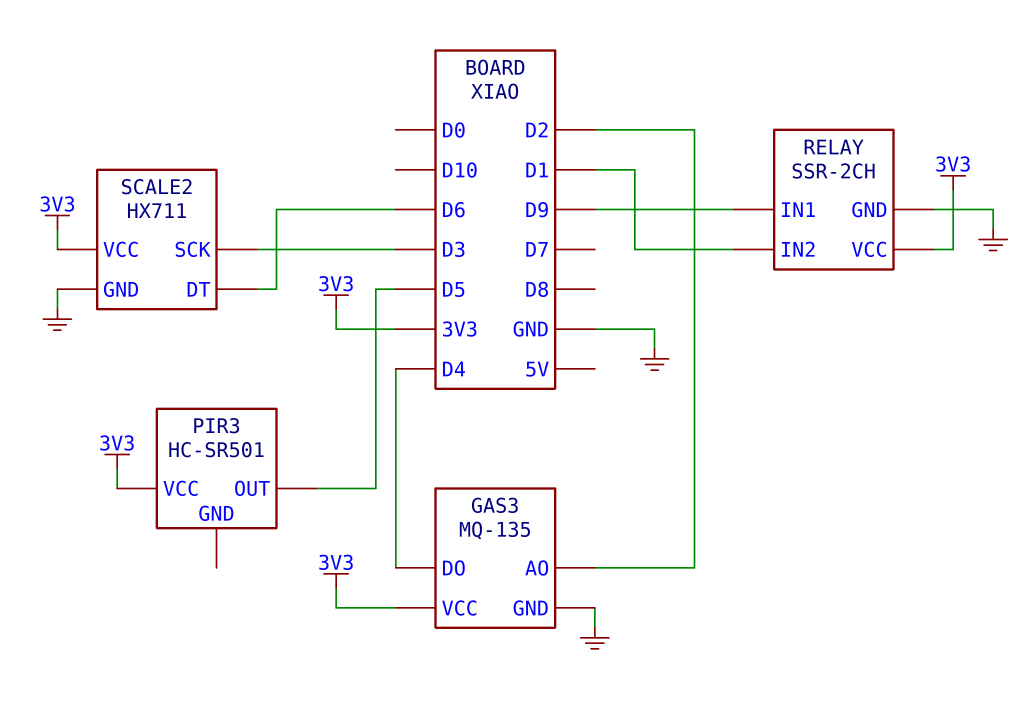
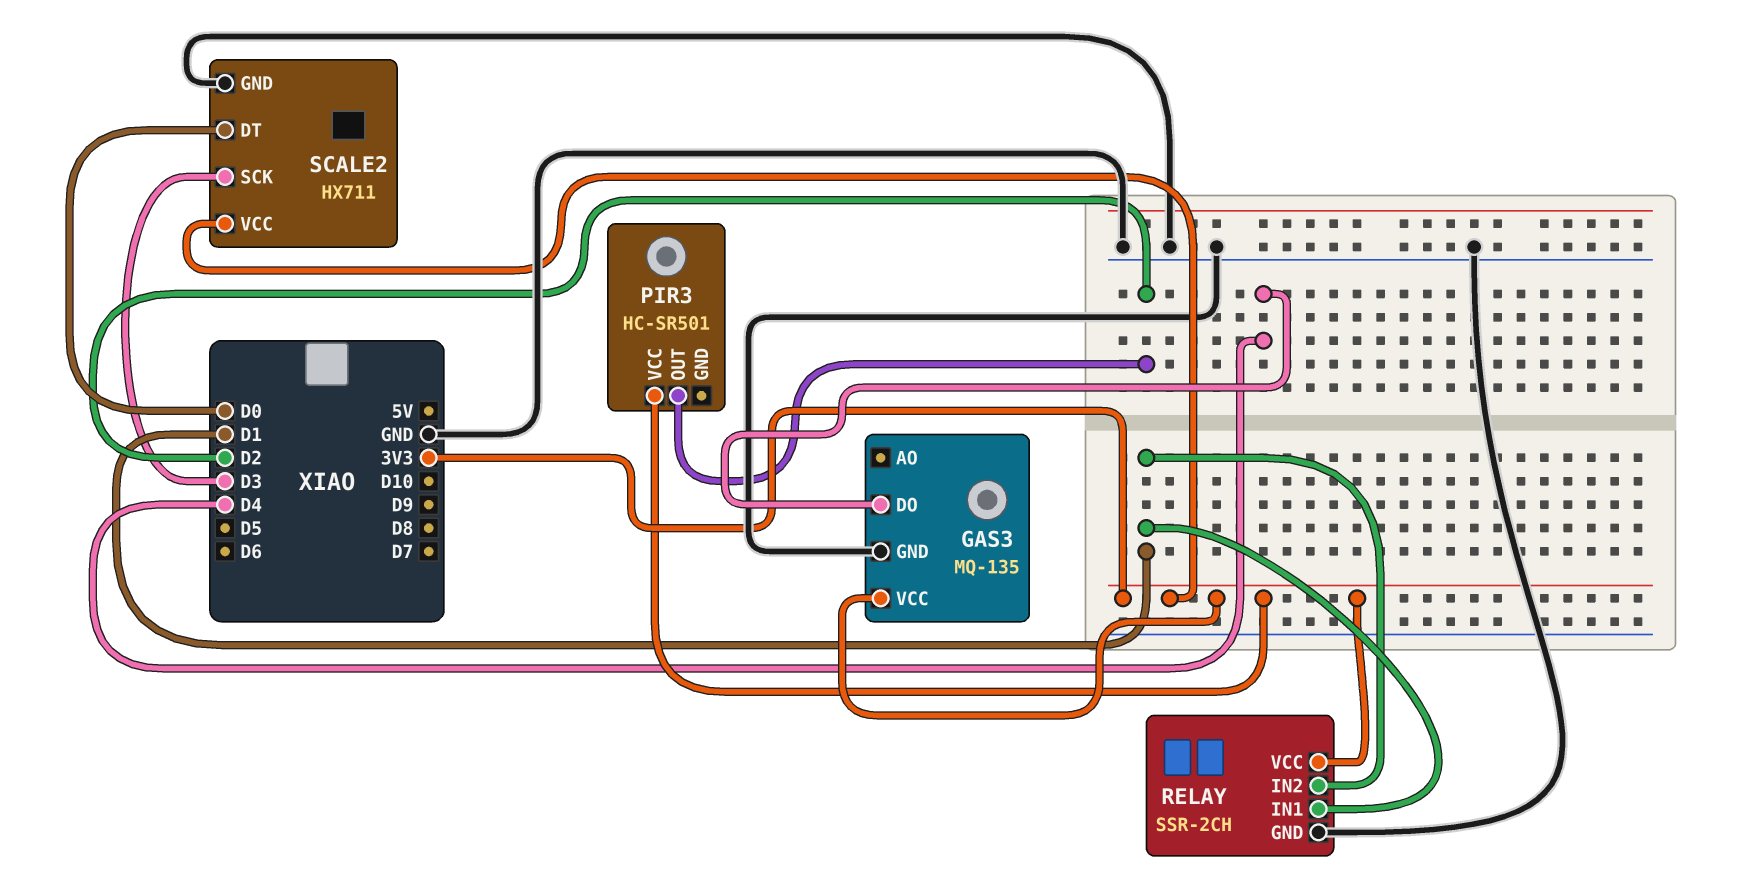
GAS3 pin AO: D2 -> none
PIR3 pin OUT: D5 -> D2
RELAY pin IN1: D9 -> D1
SCALE2 pin DT: D6 -> D0

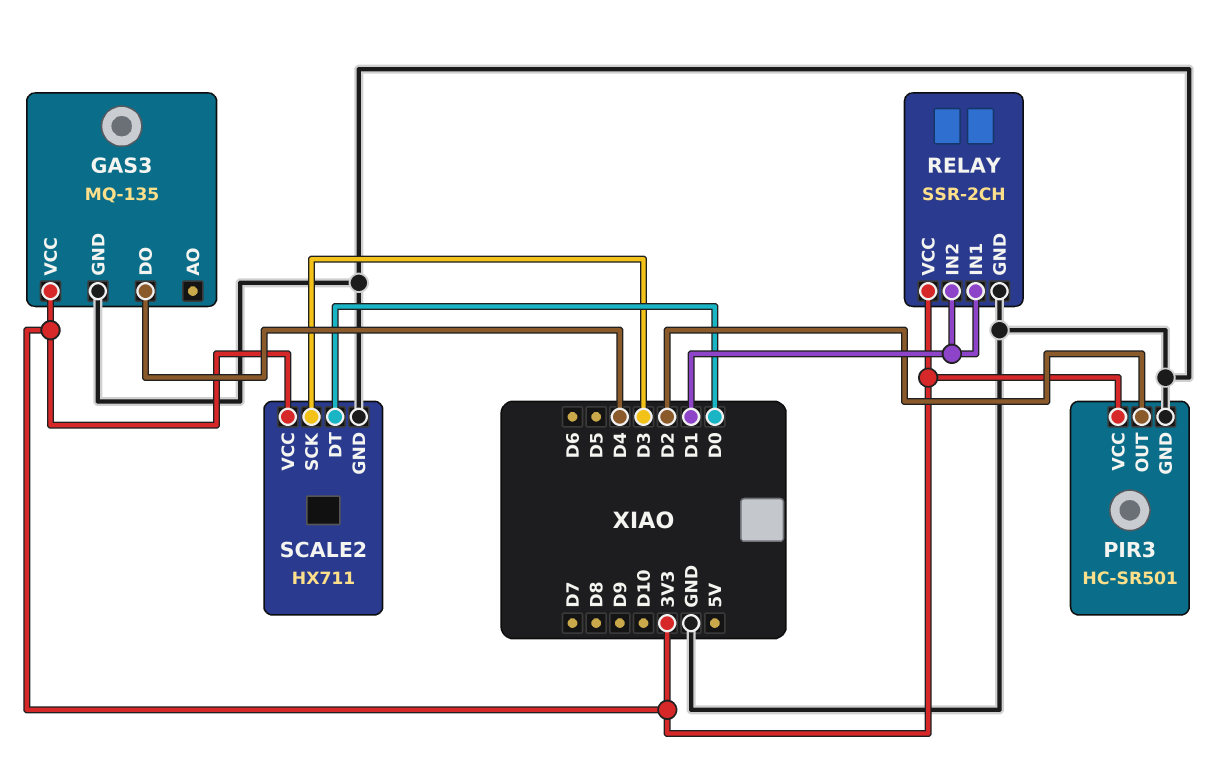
PIR3 pin GND: none -> GND

